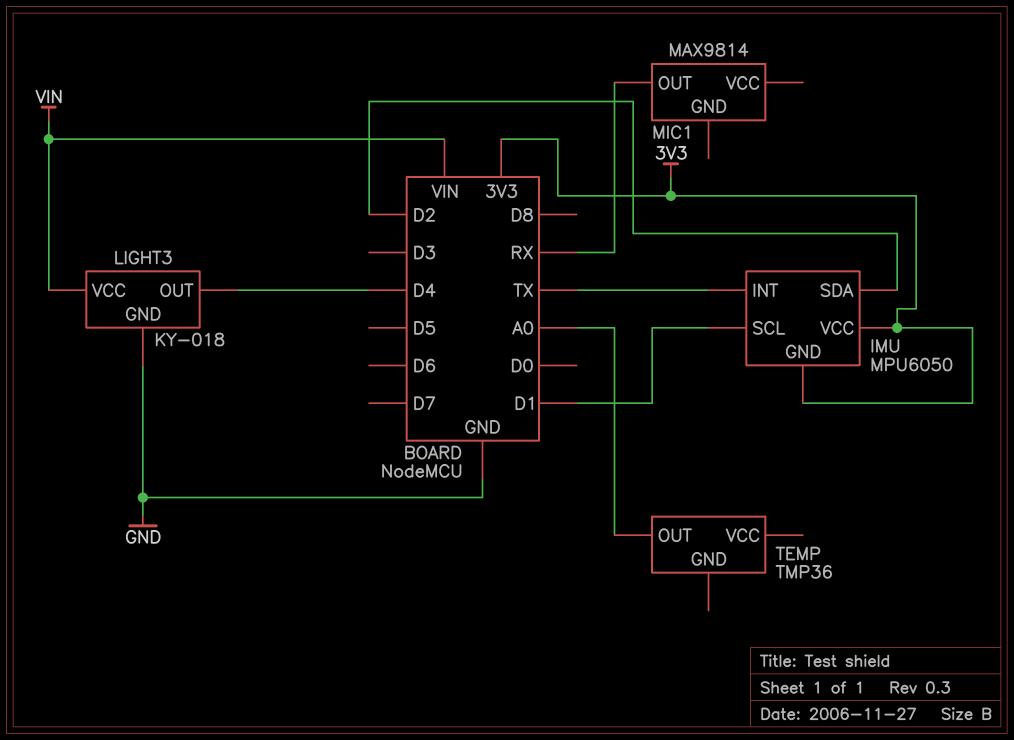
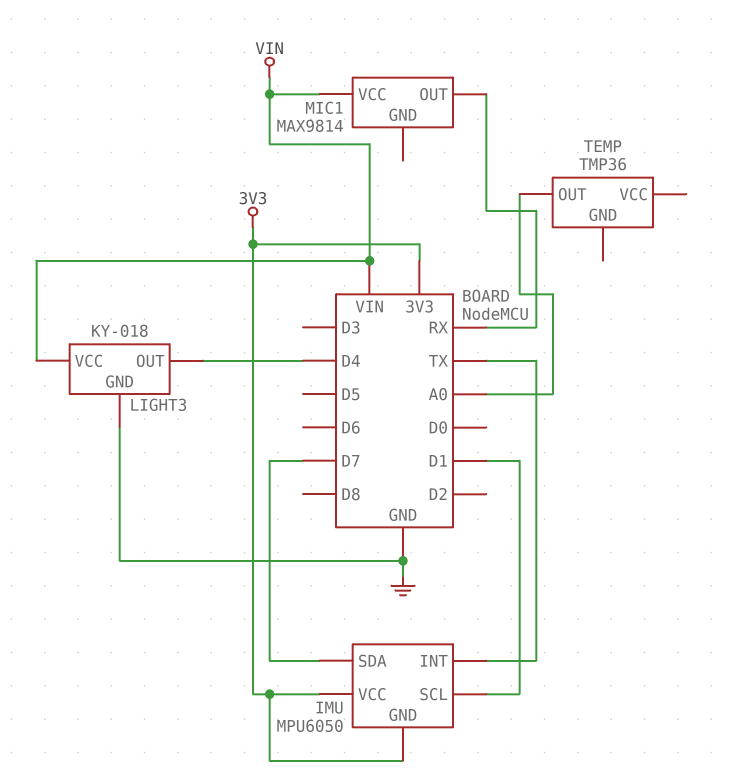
IMU pin SDA: D2 -> D7
MIC1 pin VCC: none -> VIN

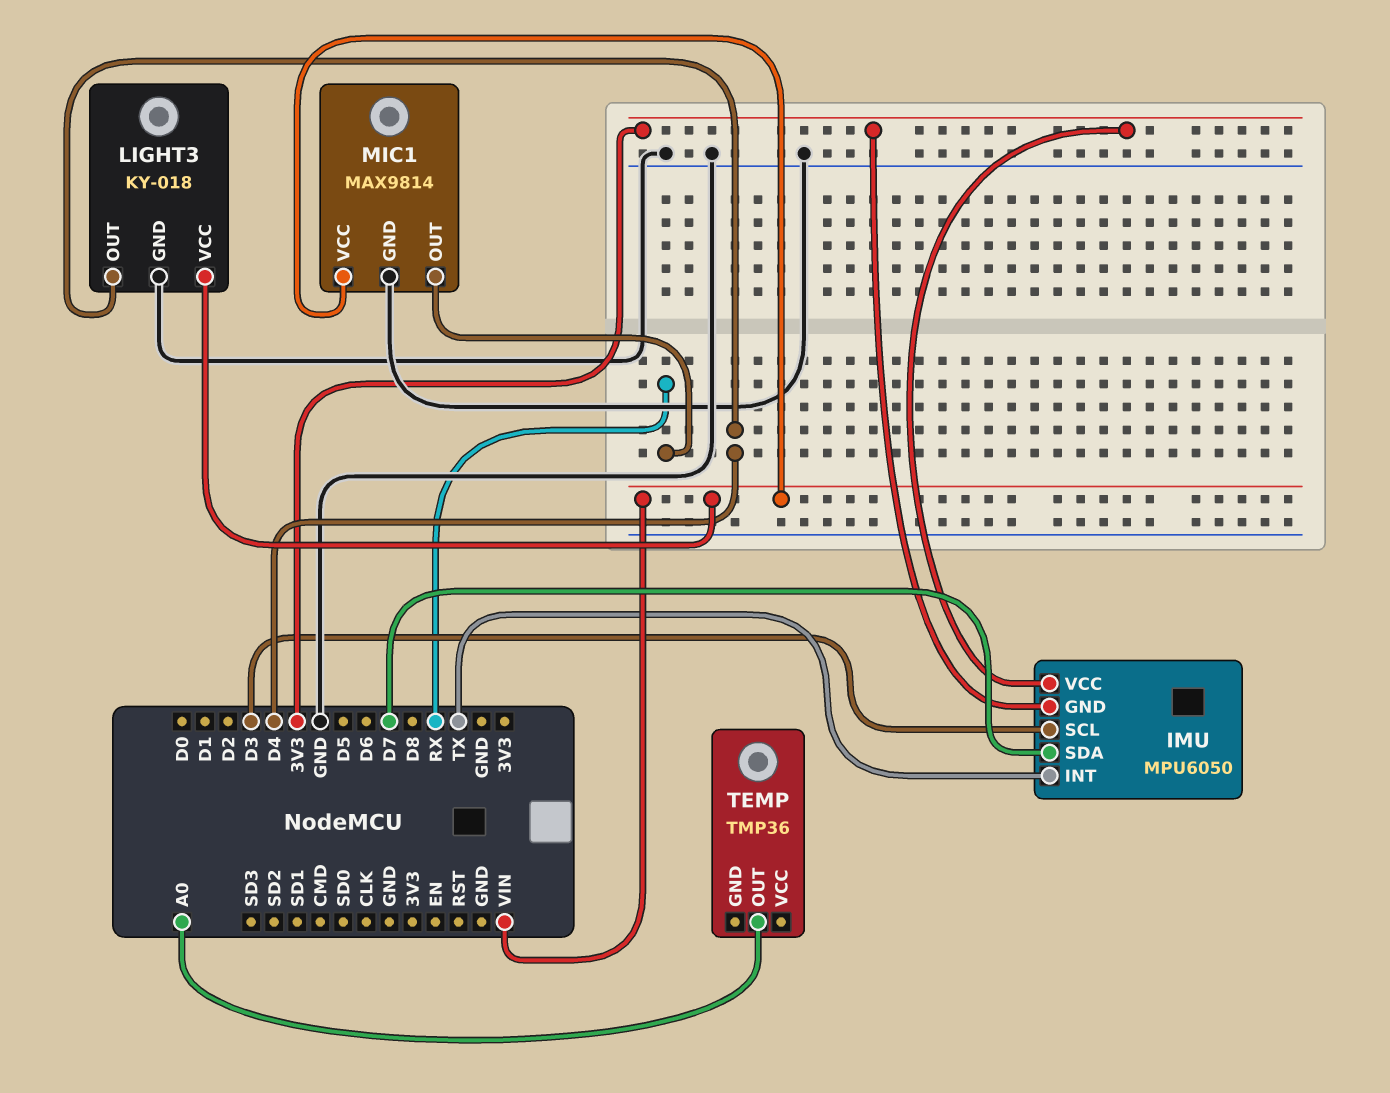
IMU pin SCL: D1 -> D3
MIC1 pin GND: none -> GND

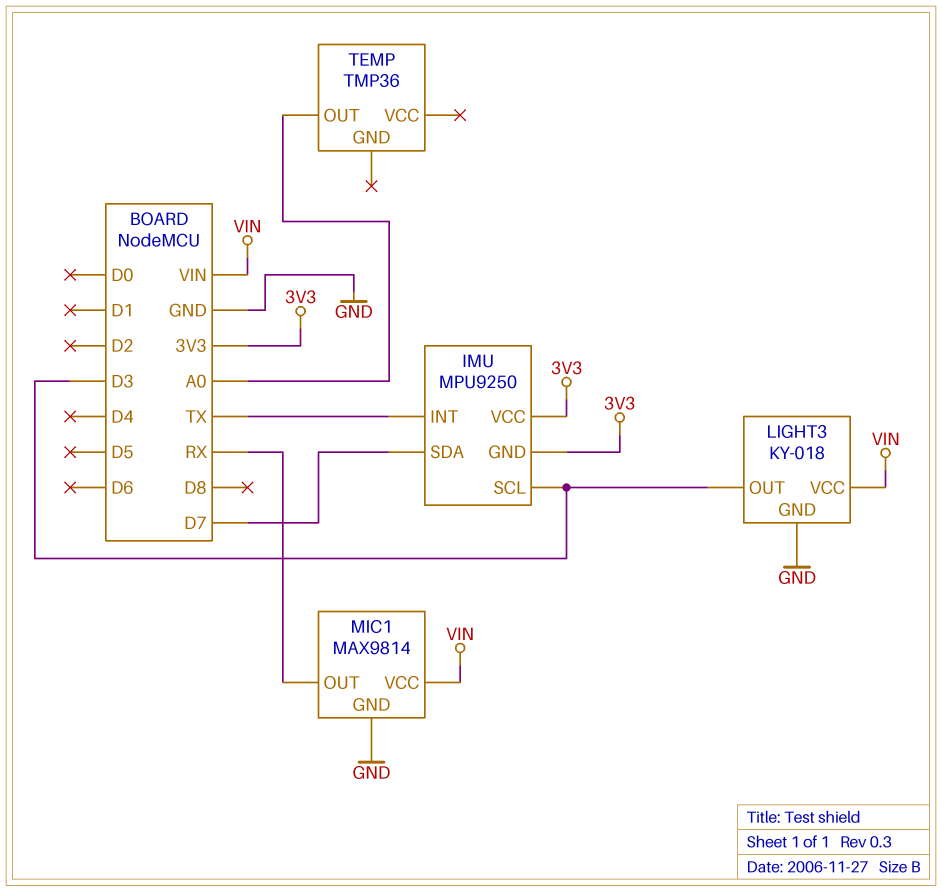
IMU: MPU6050 -> MPU9250
LIGHT3 pin OUT: D4 -> D3

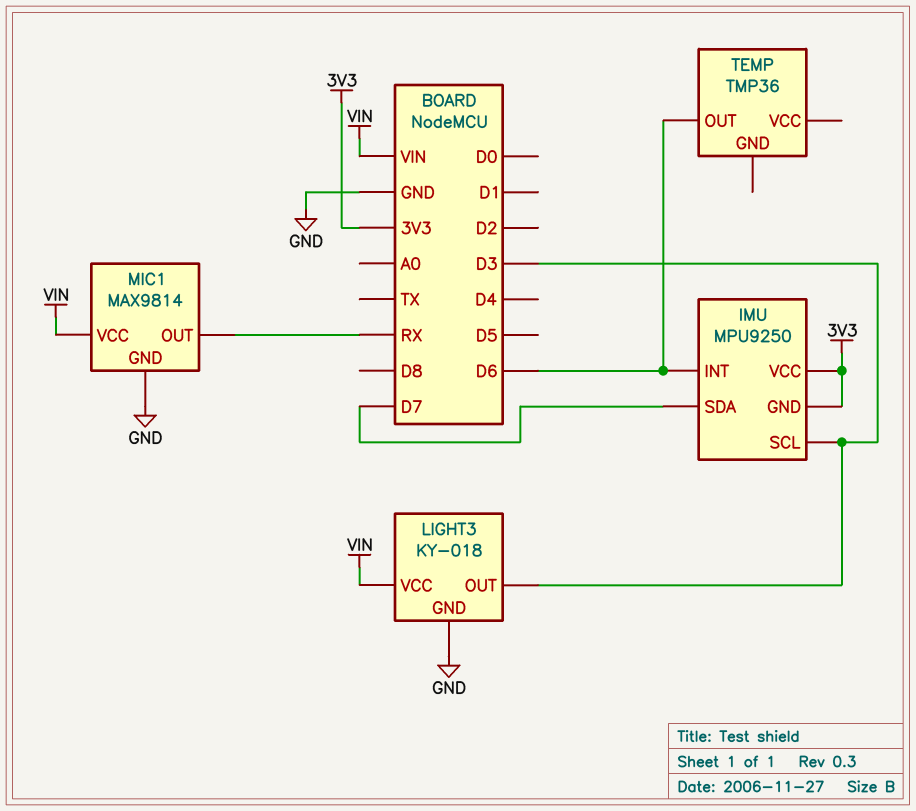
IMU pin INT: TX -> D6
TEMP pin OUT: A0 -> D6

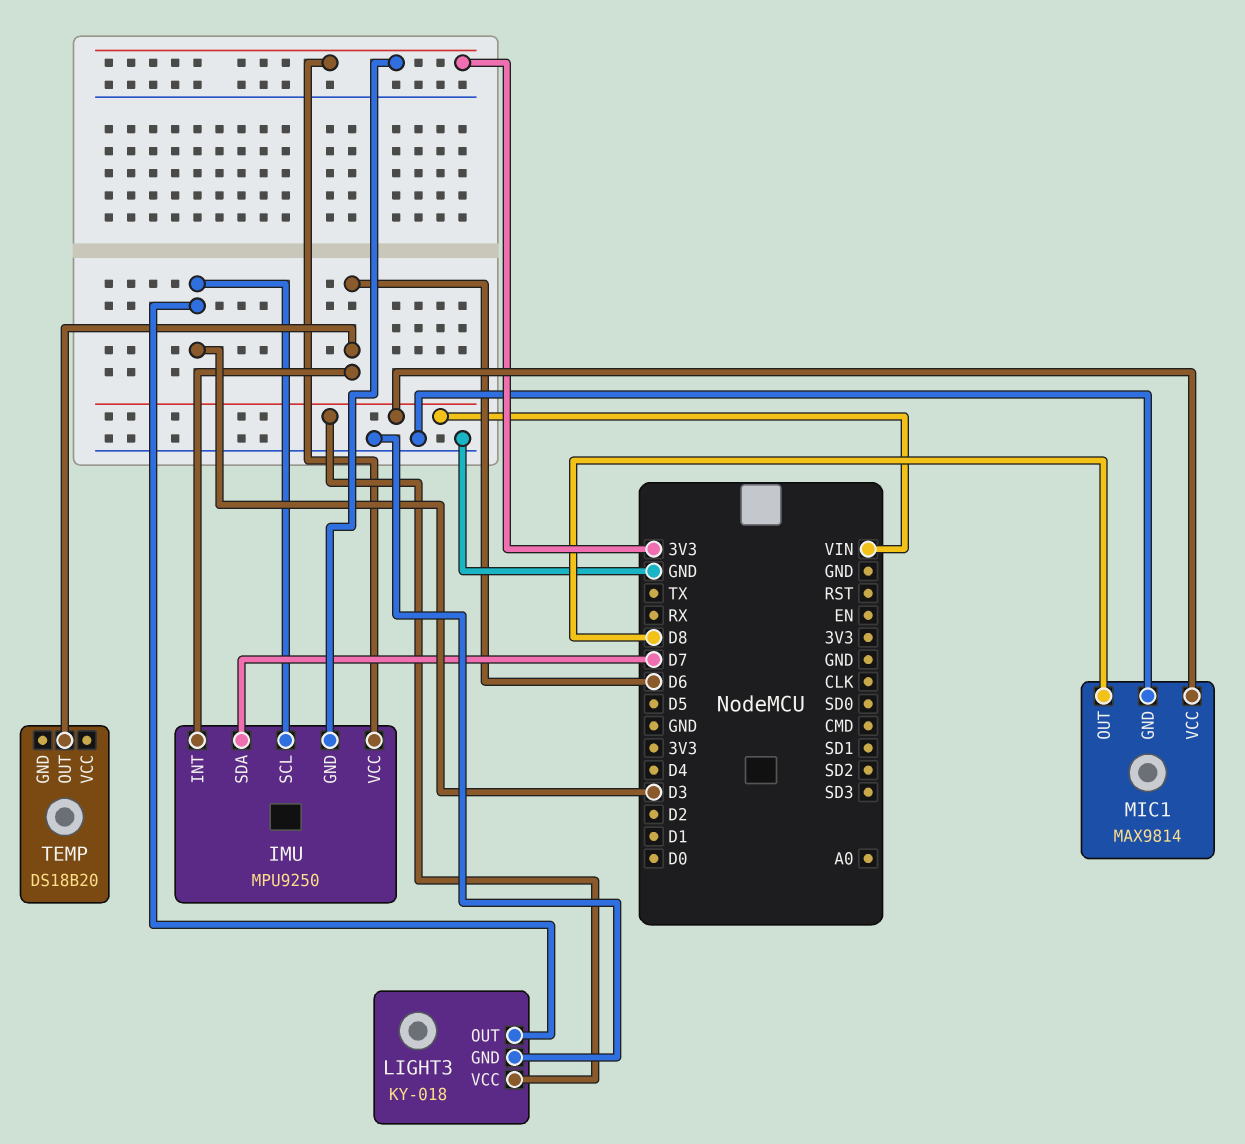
MIC1 pin OUT: RX -> D8
TEMP: TMP36 -> DS18B20

